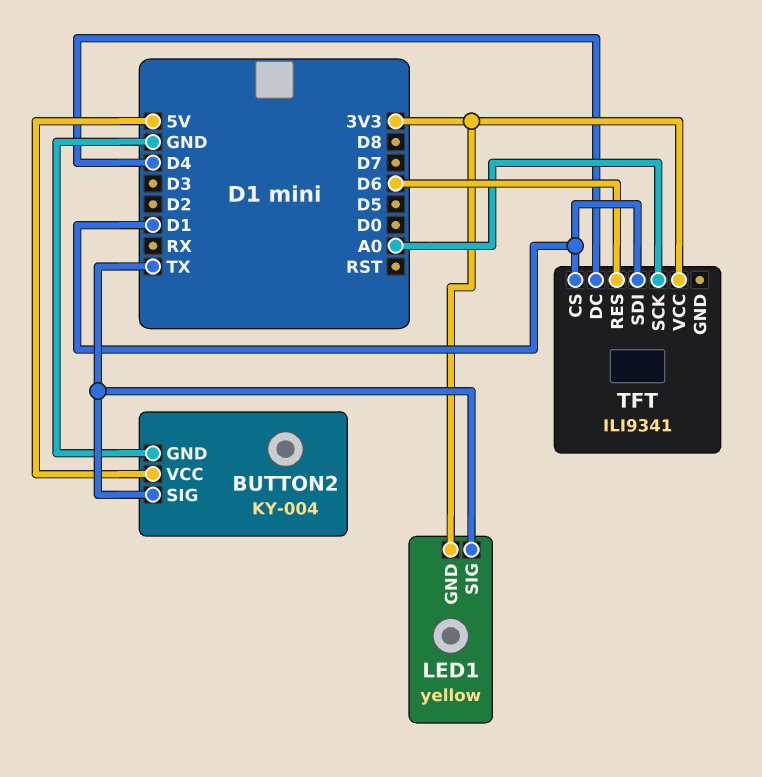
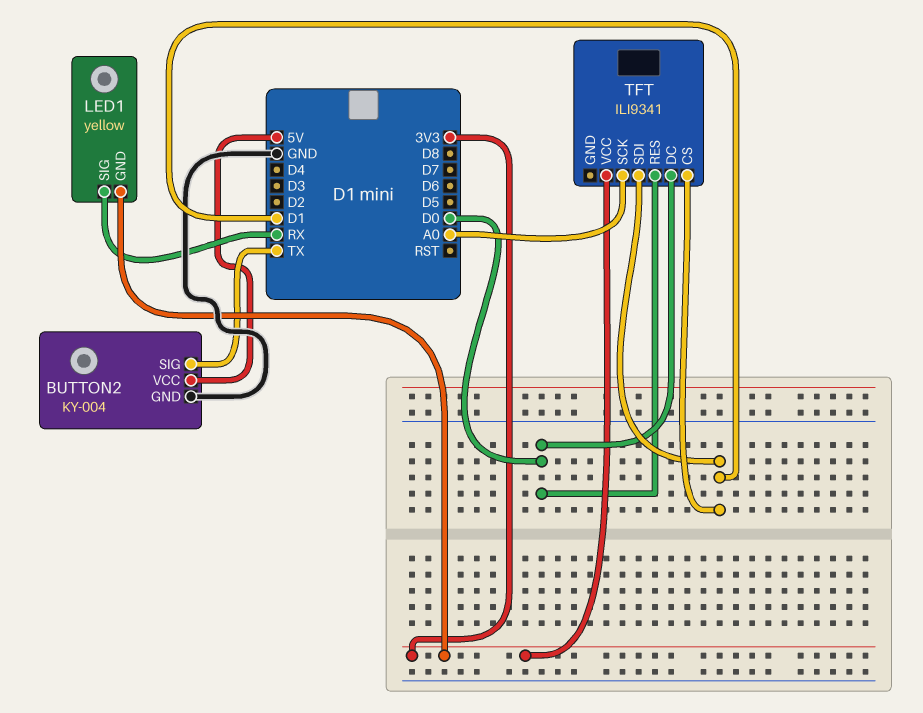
LED1 pin SIG: TX -> RX
TFT pin DC: D4 -> D0
TFT pin RES: D6 -> D0

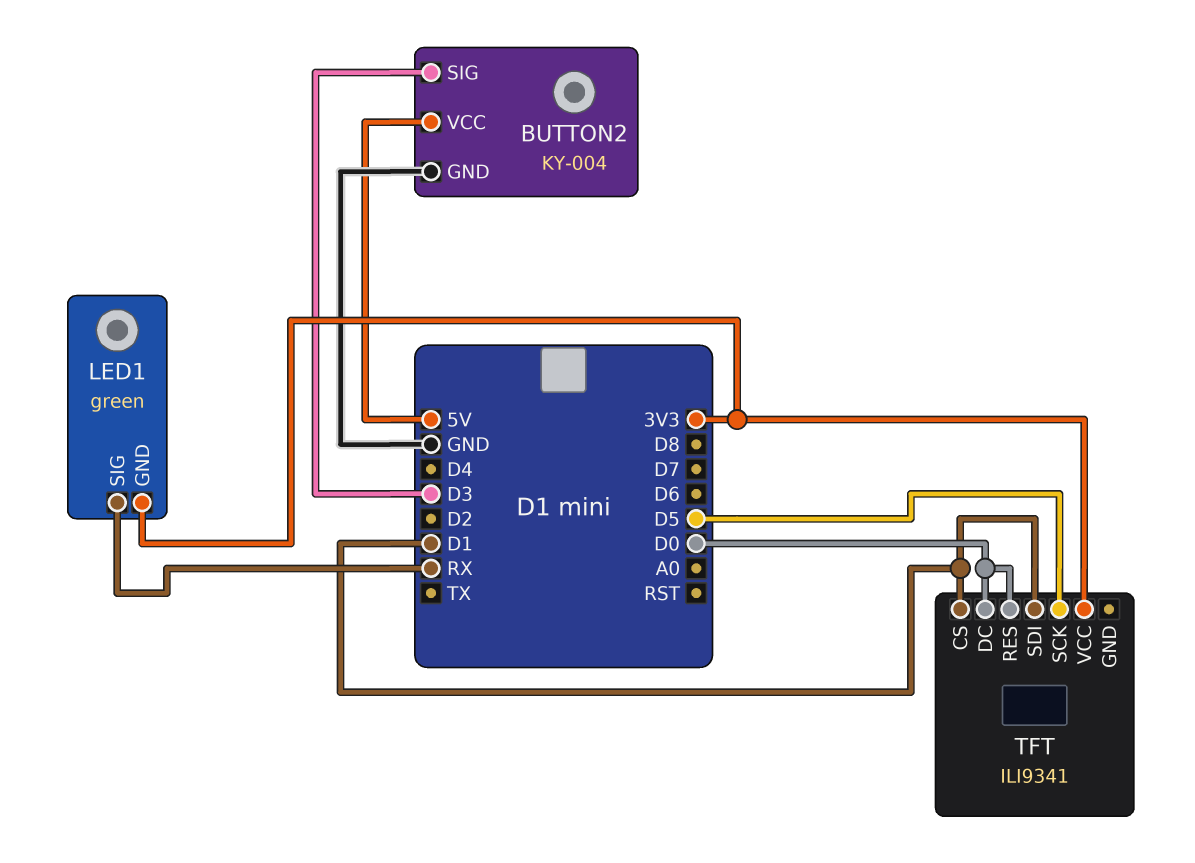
BUTTON2 pin SIG: TX -> D3
LED1: yellow -> green
TFT pin SCK: A0 -> D5

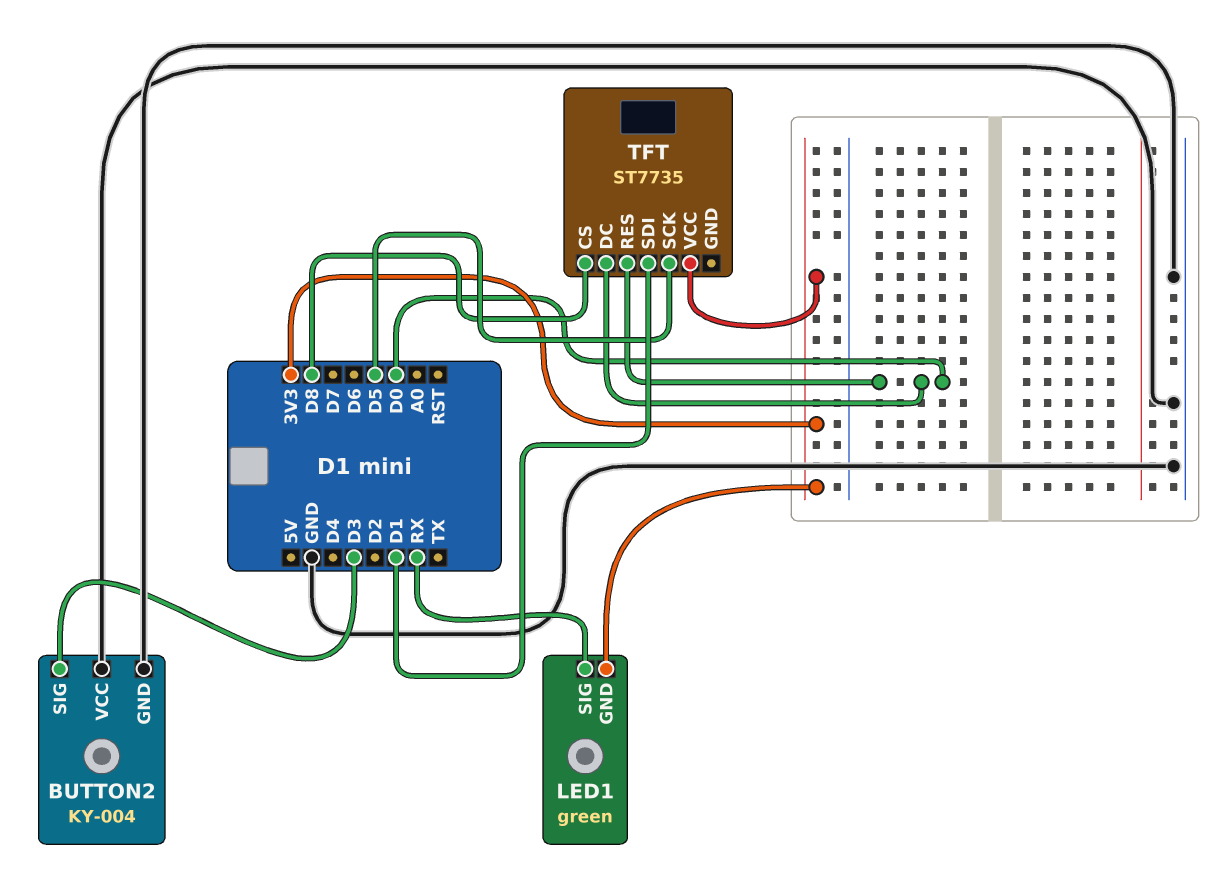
BUTTON2 pin VCC: 5V -> GND
TFT: ILI9341 -> ST7735
TFT pin CS: D1 -> D8

